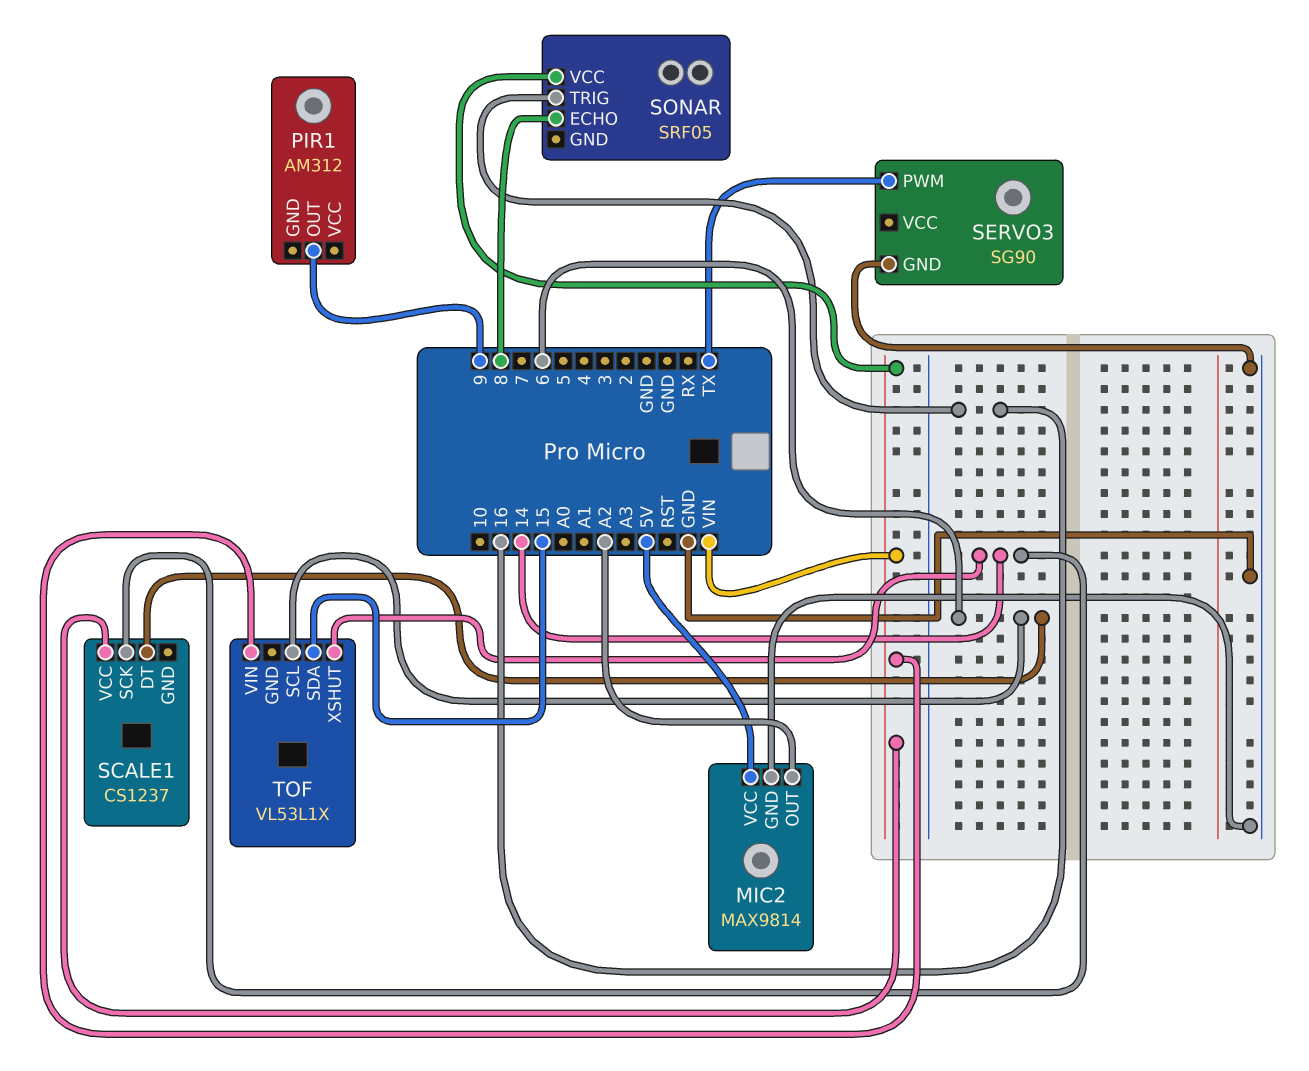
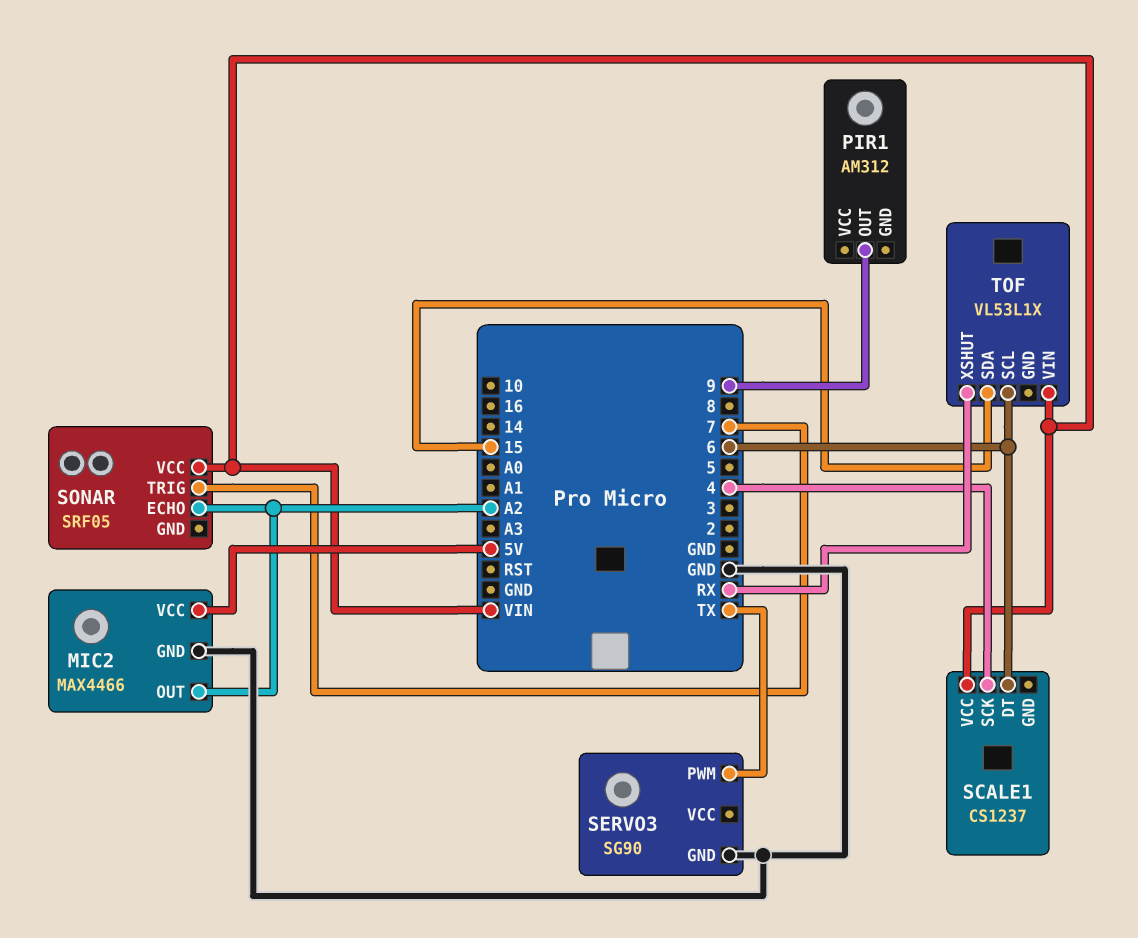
MIC2: MAX9814 -> MAX4466
SCALE1 pin SCK: 14 -> 4
SONAR pin ECHO: 8 -> A2
SONAR pin TRIG: 16 -> 7
TOF pin XSHUT: 14 -> RX

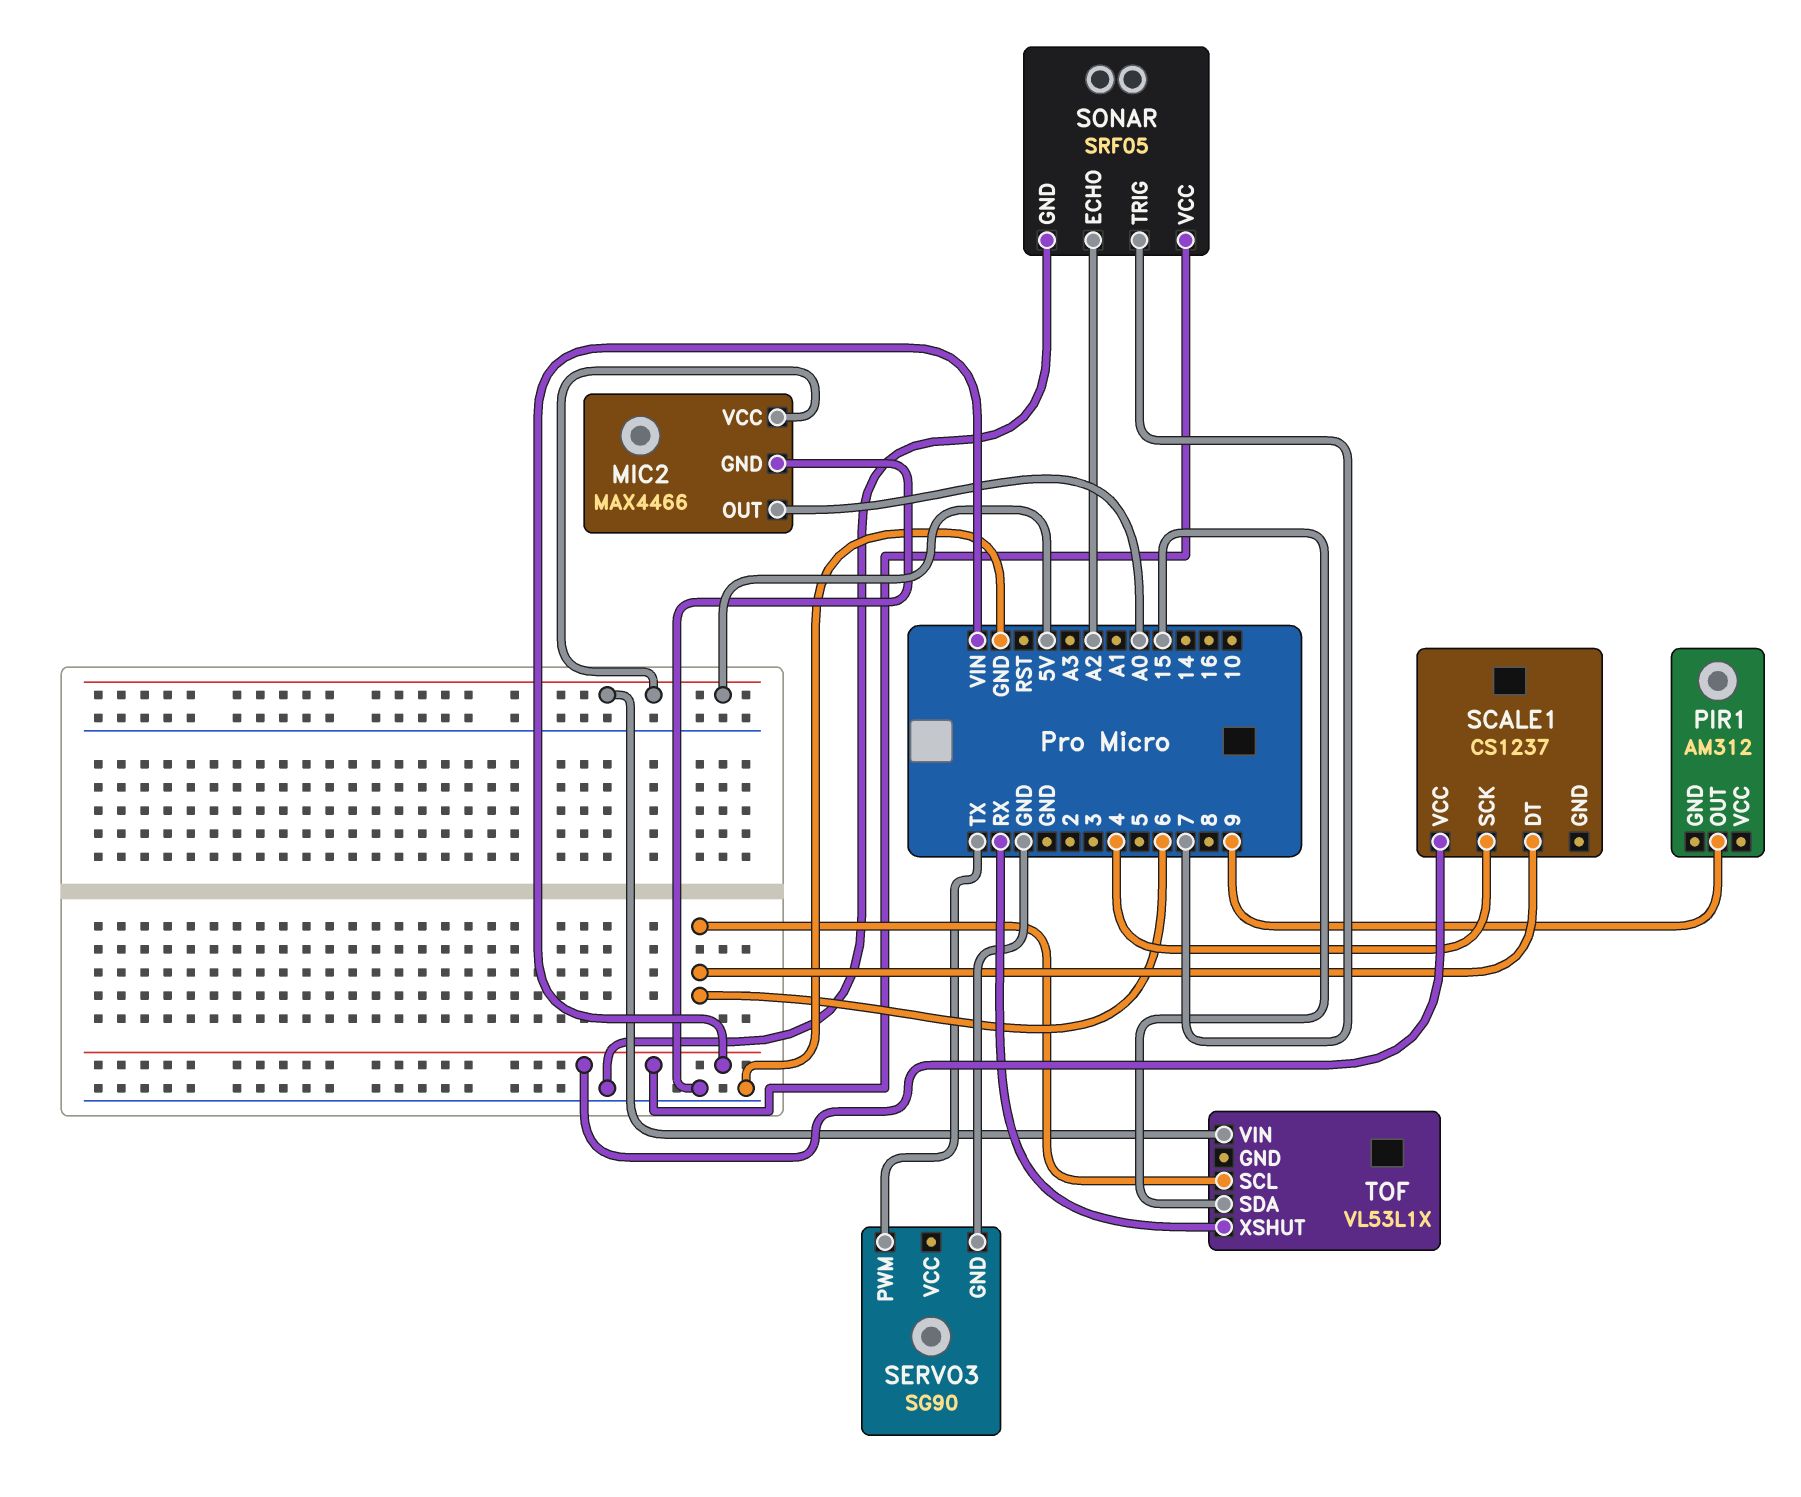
MIC2 pin OUT: A2 -> A0
SONAR pin GND: none -> GND
TOF pin VIN: VIN -> 5V

